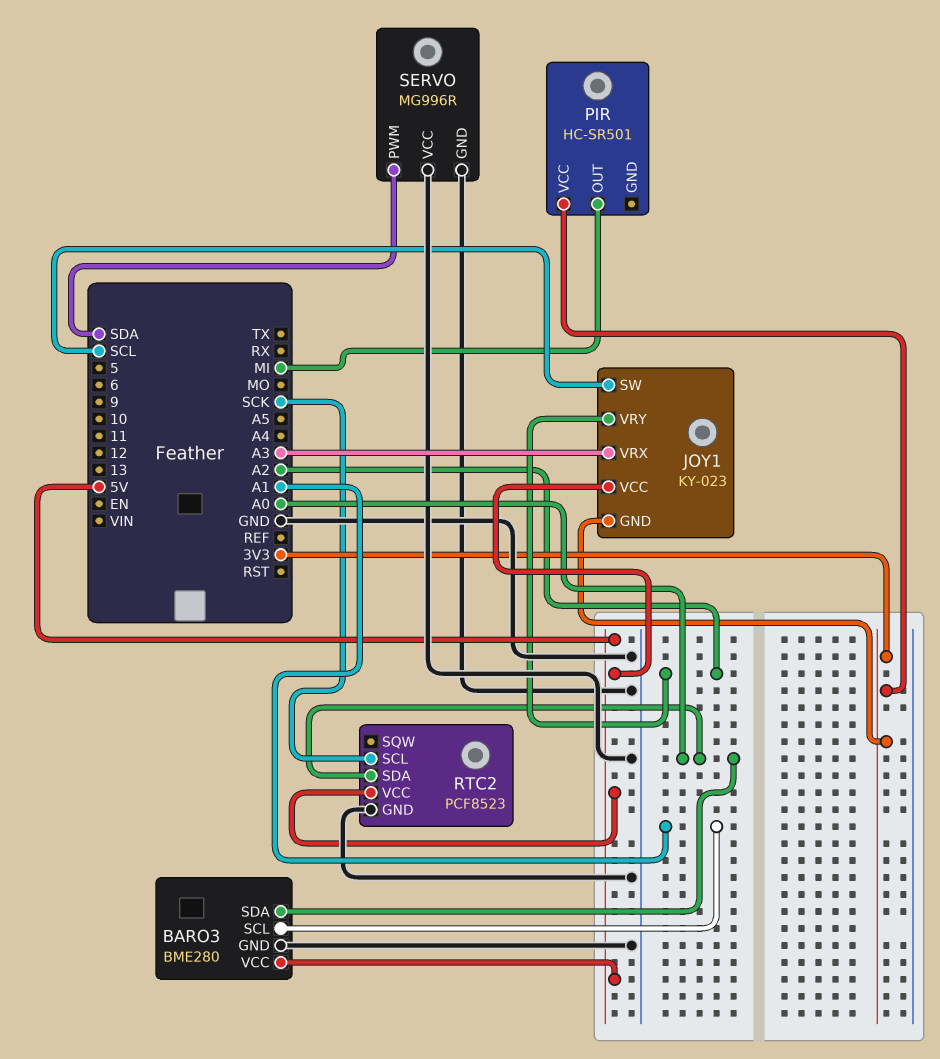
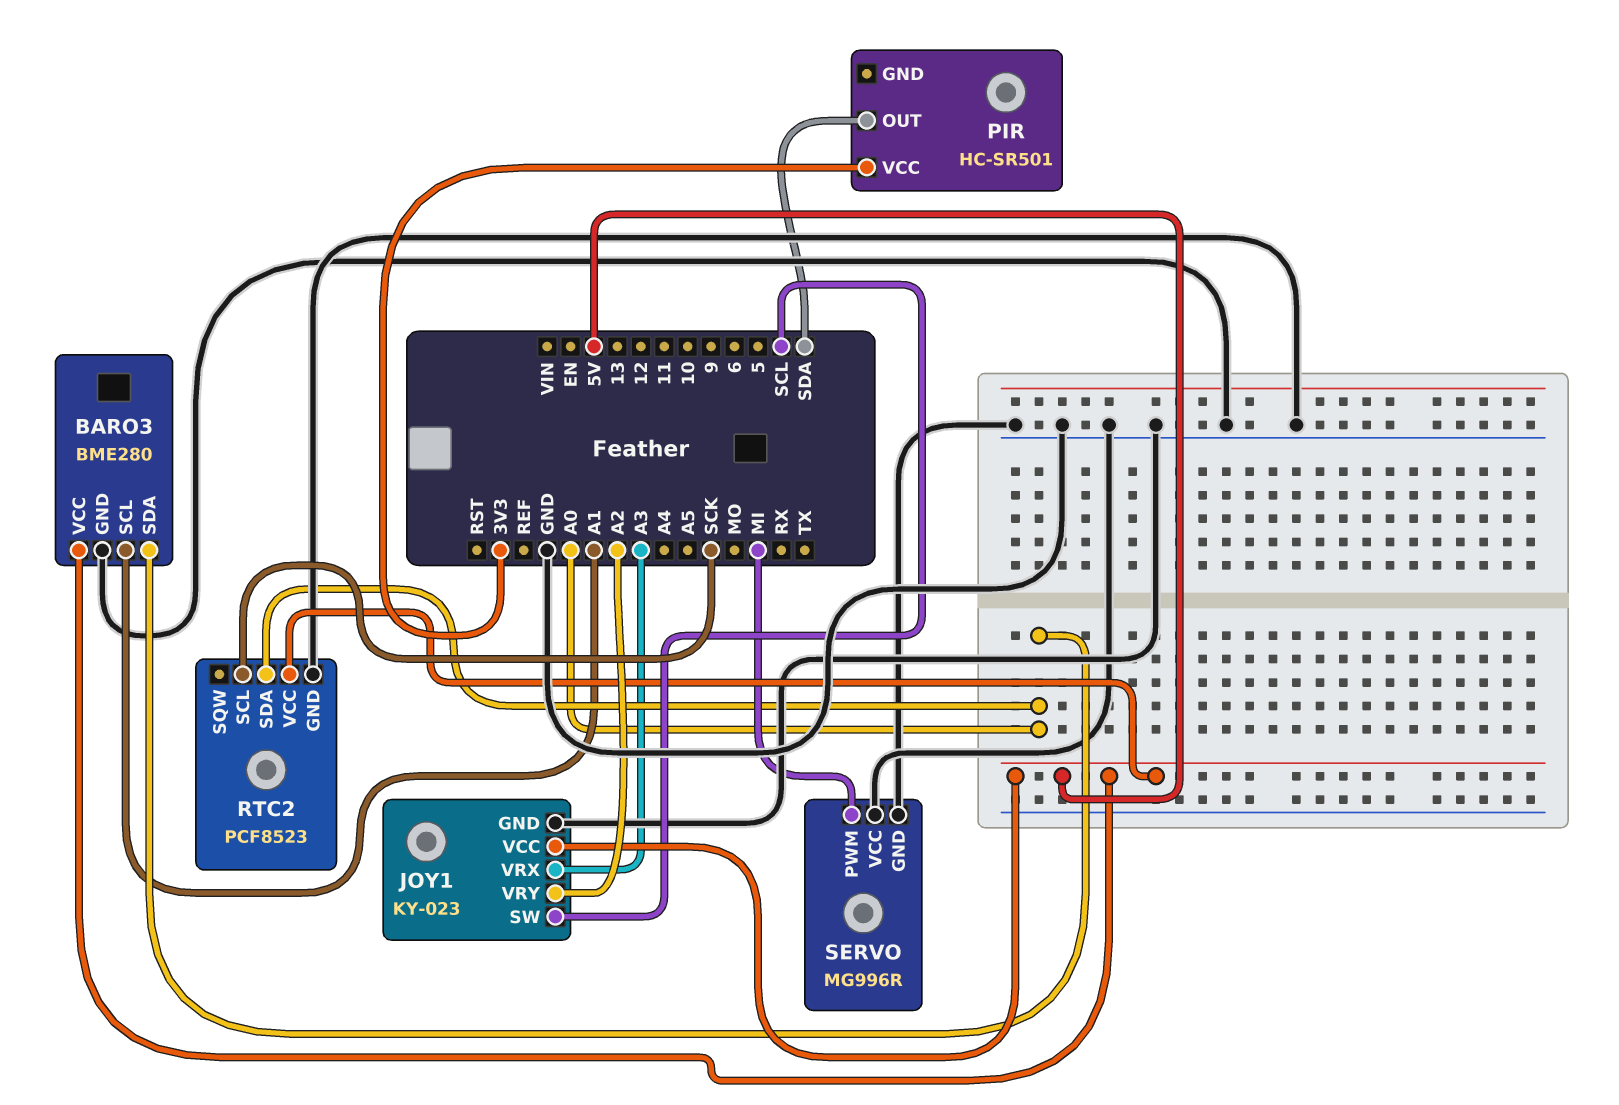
JOY1 pin GND: 3V3 -> GND
PIR pin OUT: MI -> SDA
SERVO pin PWM: SDA -> MI

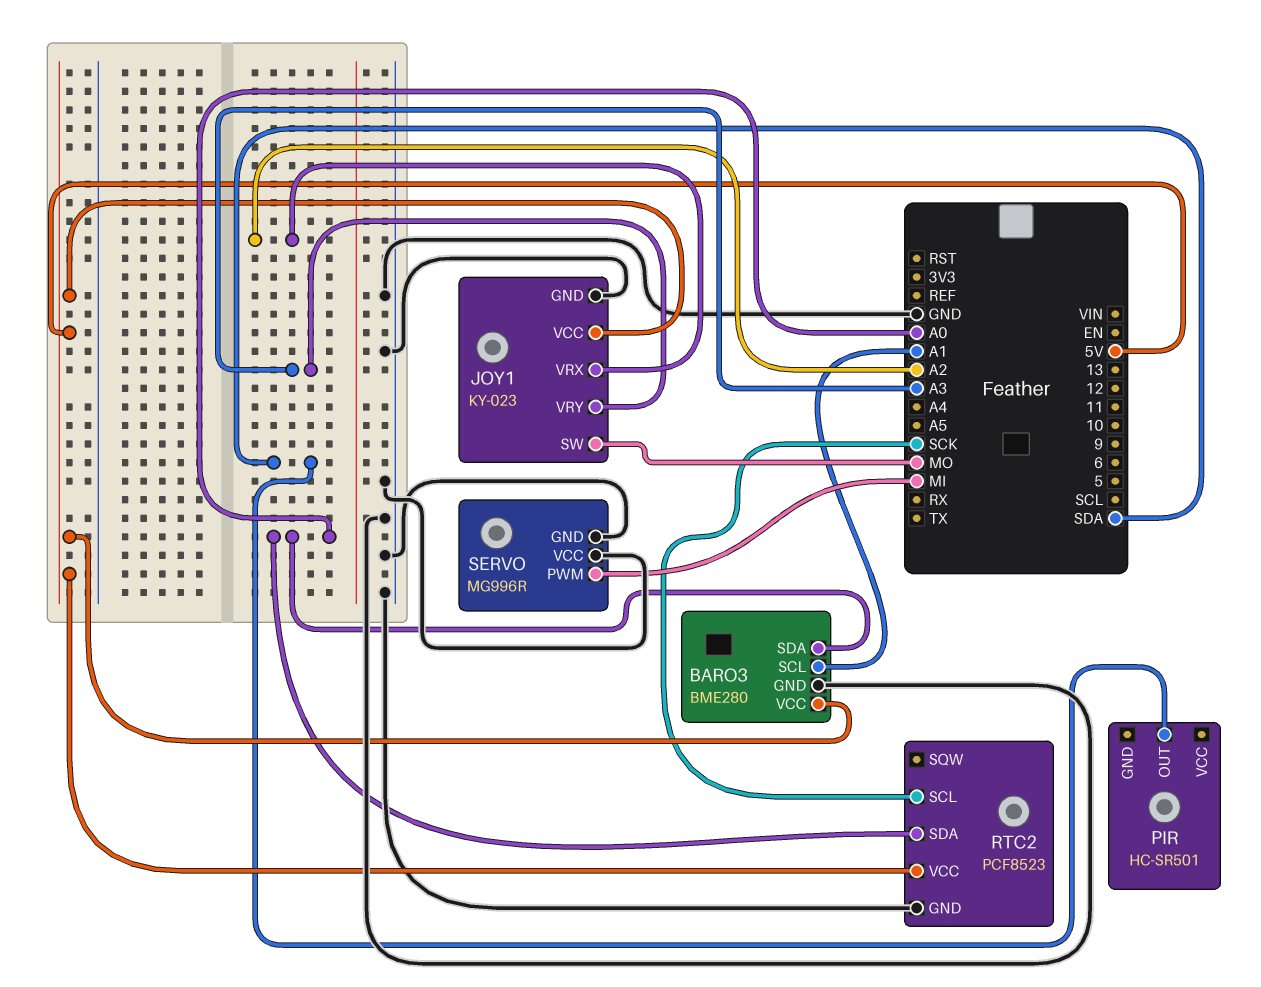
JOY1 pin SW: SCL -> MO
JOY1 pin VRX: A3 -> A2
JOY1 pin VRY: A2 -> A3
PIR pin VCC: 3V3 -> none

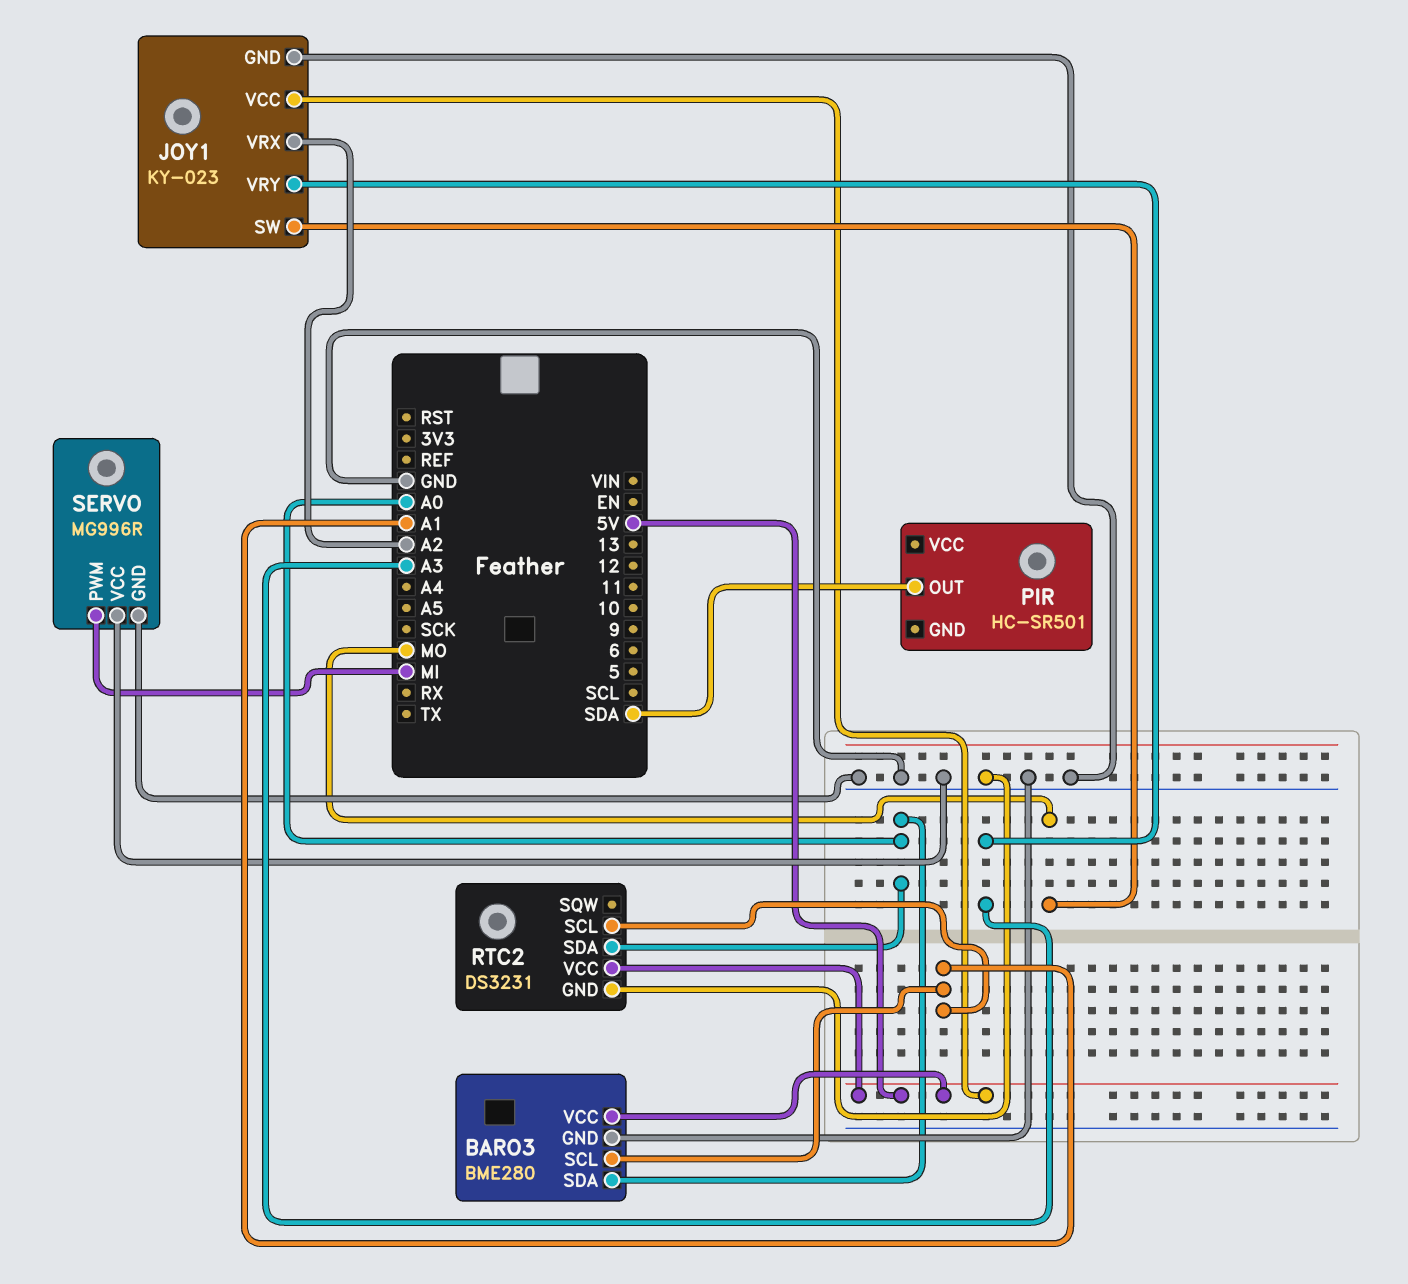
RTC2: PCF8523 -> DS3231
RTC2 pin SCL: SCK -> A1

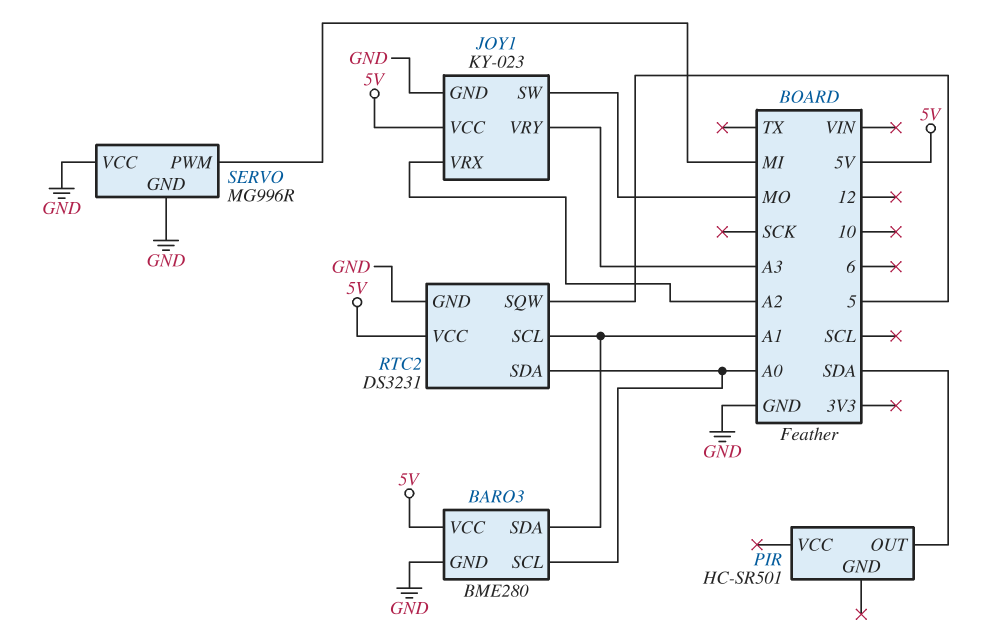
BARO3 pin SCL: A1 -> A0
BARO3 pin SDA: A0 -> A1
RTC2 pin SQW: none -> 5

